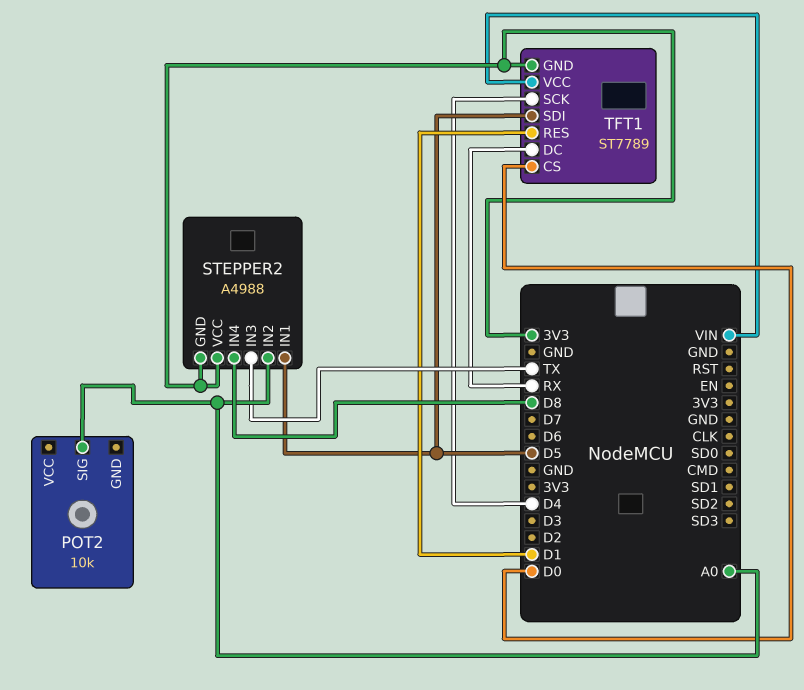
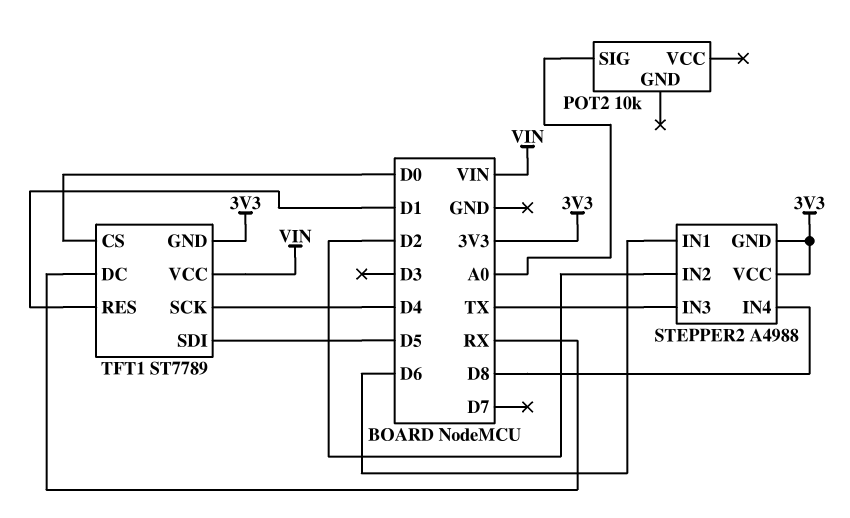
STEPPER2 pin IN1: D5 -> D6
STEPPER2 pin IN2: A0 -> D2

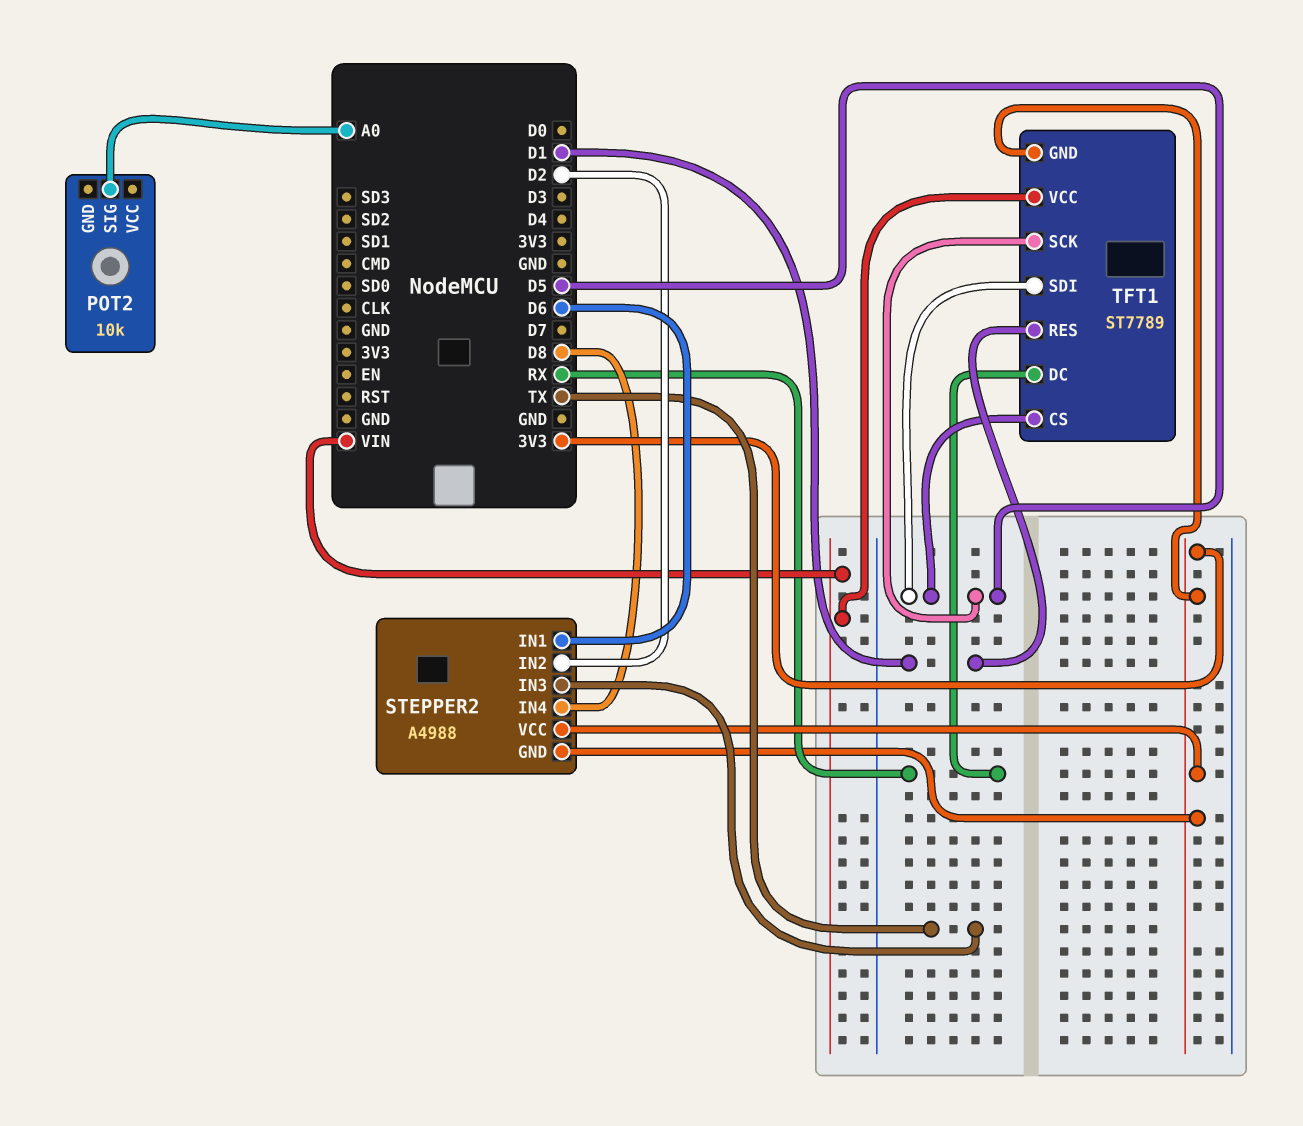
TFT1 pin CS: D0 -> D5
TFT1 pin SCK: D4 -> D5

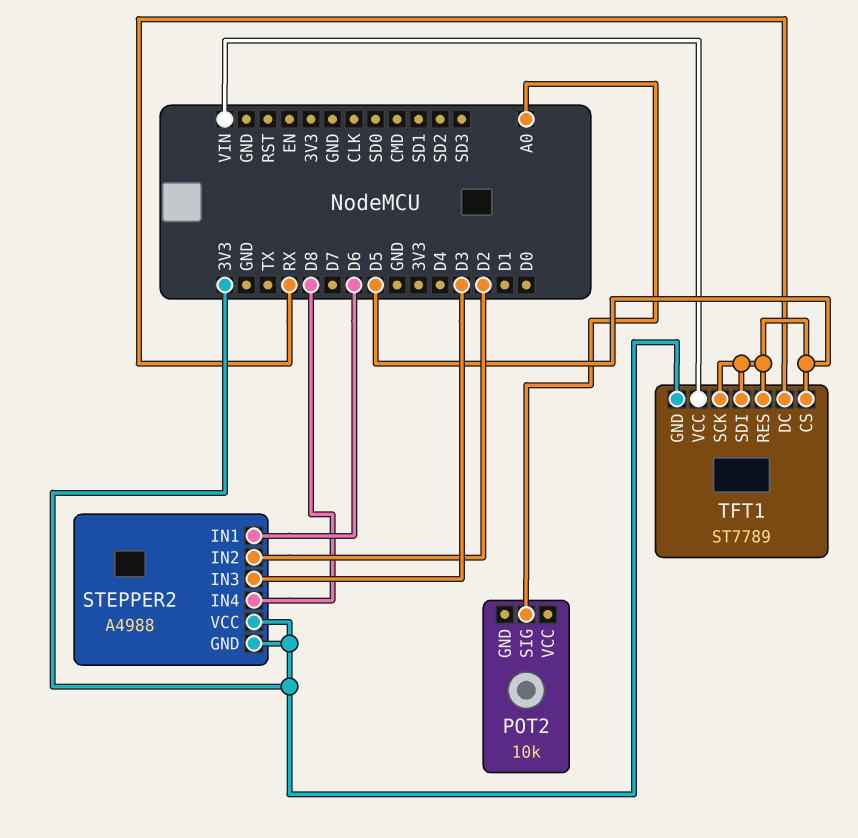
STEPPER2 pin IN3: TX -> D3
TFT1 pin RES: D1 -> D5

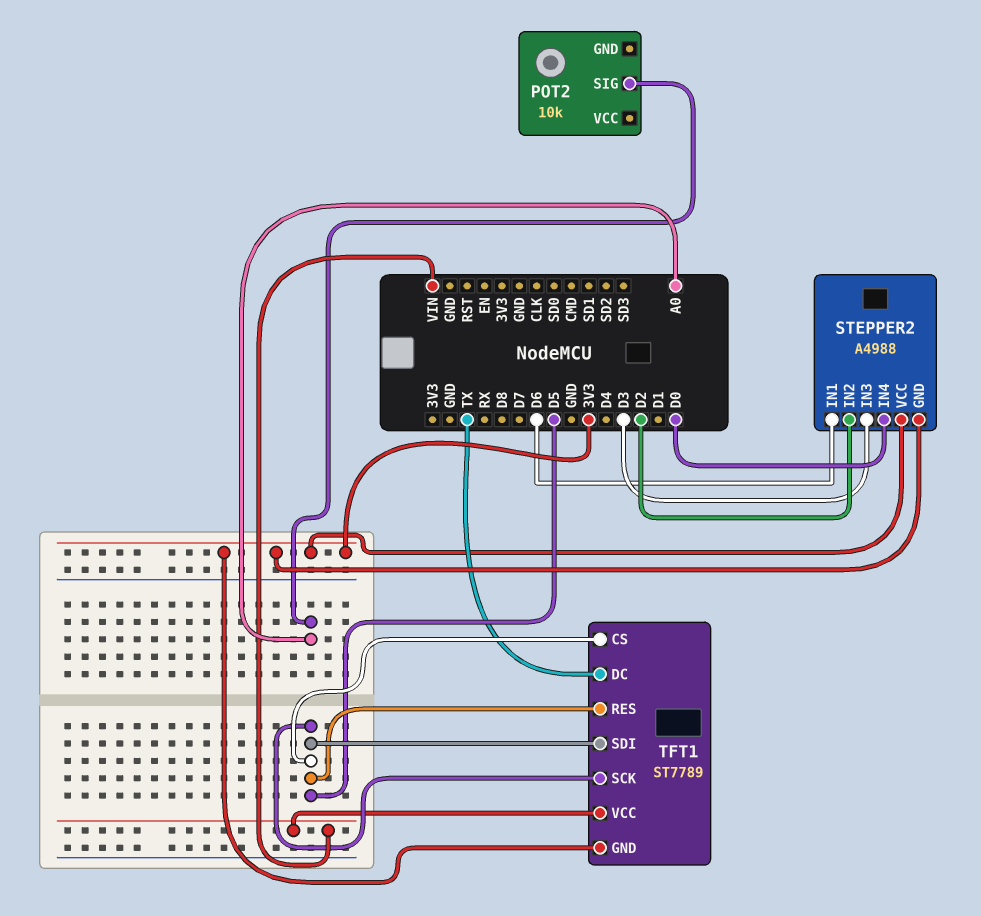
STEPPER2 pin IN4: D8 -> D0
TFT1 pin DC: RX -> TX

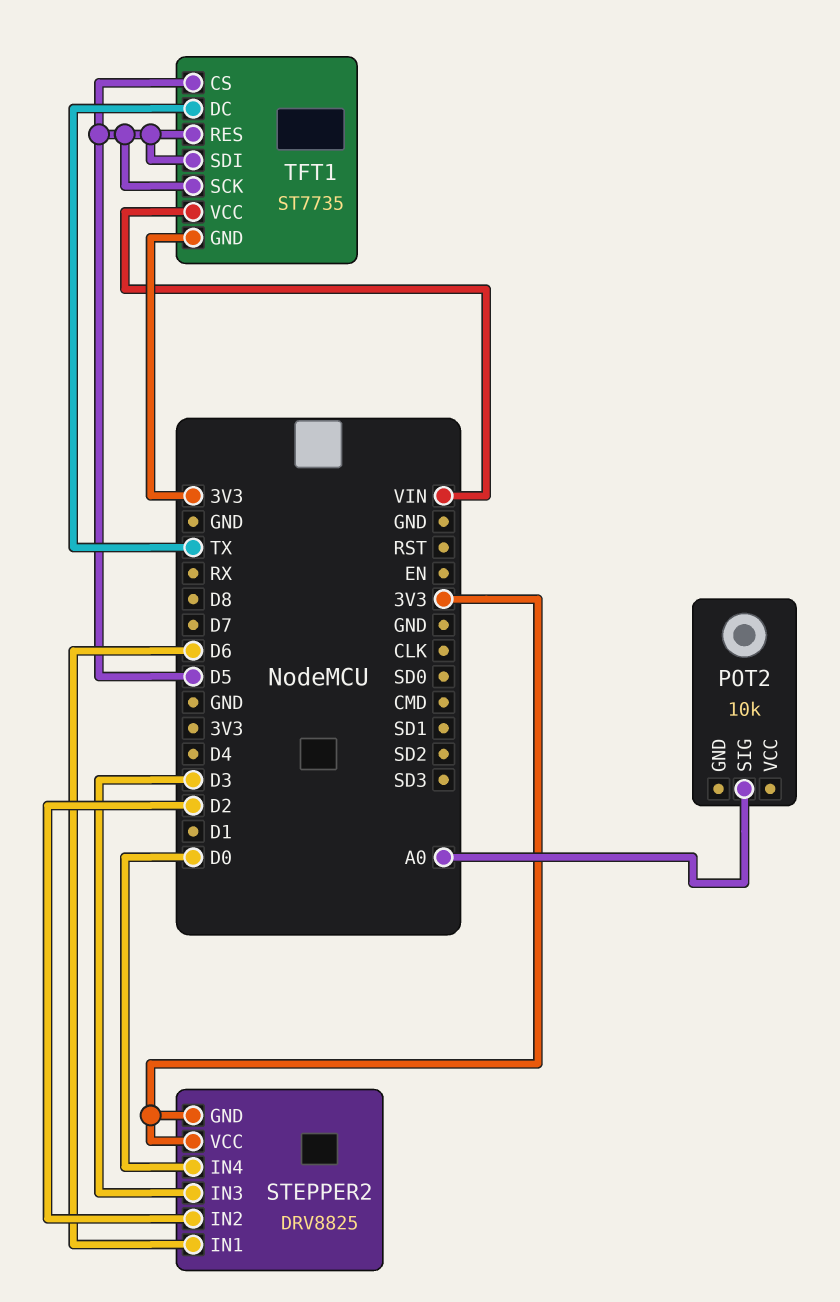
STEPPER2: A4988 -> DRV8825
TFT1: ST7789 -> ST7735

